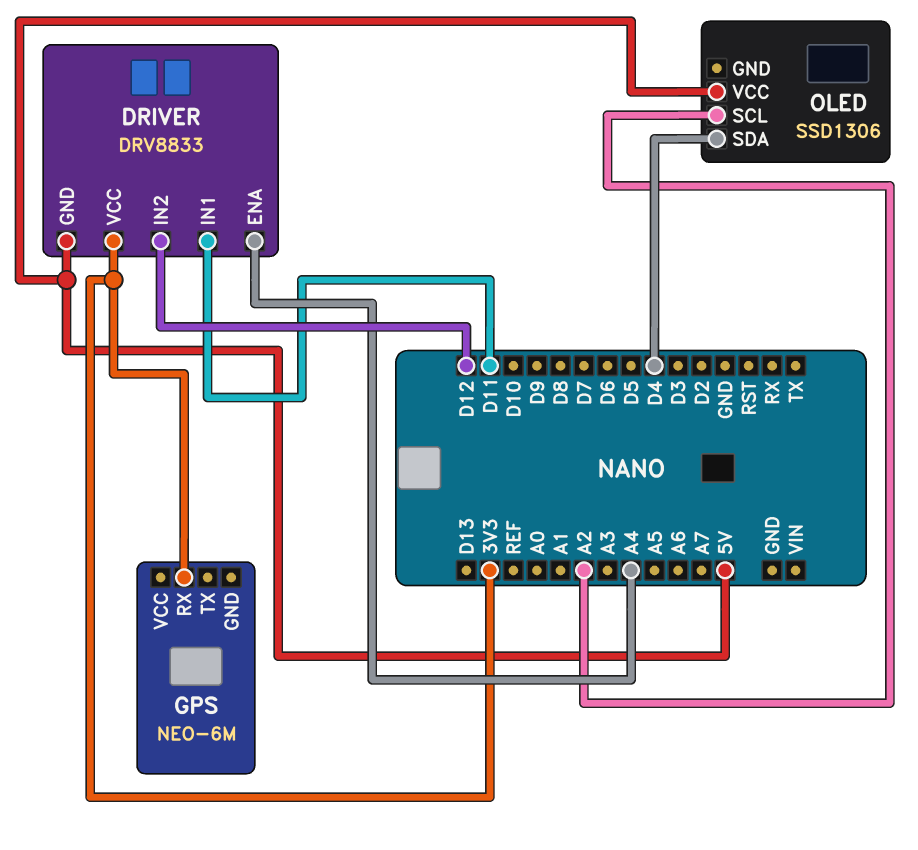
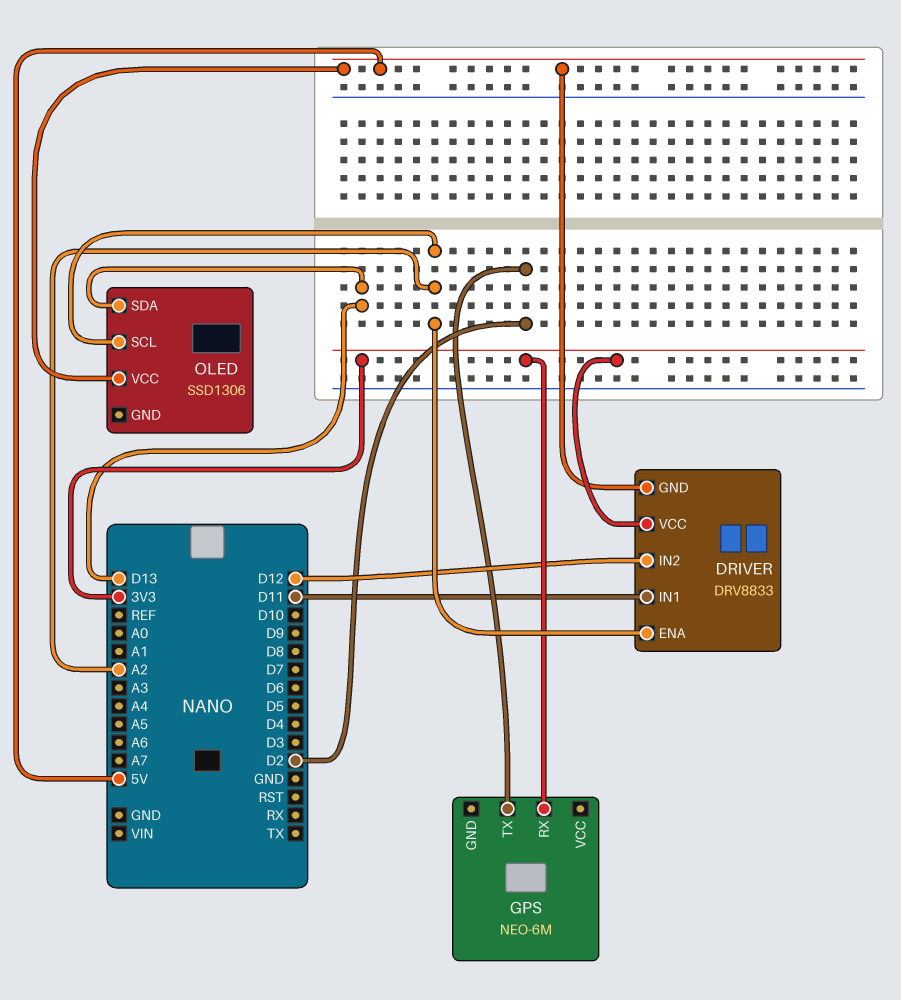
DRIVER pin ENA: A4 -> A2
GPS pin TX: none -> D2
OLED pin SDA: D4 -> D13

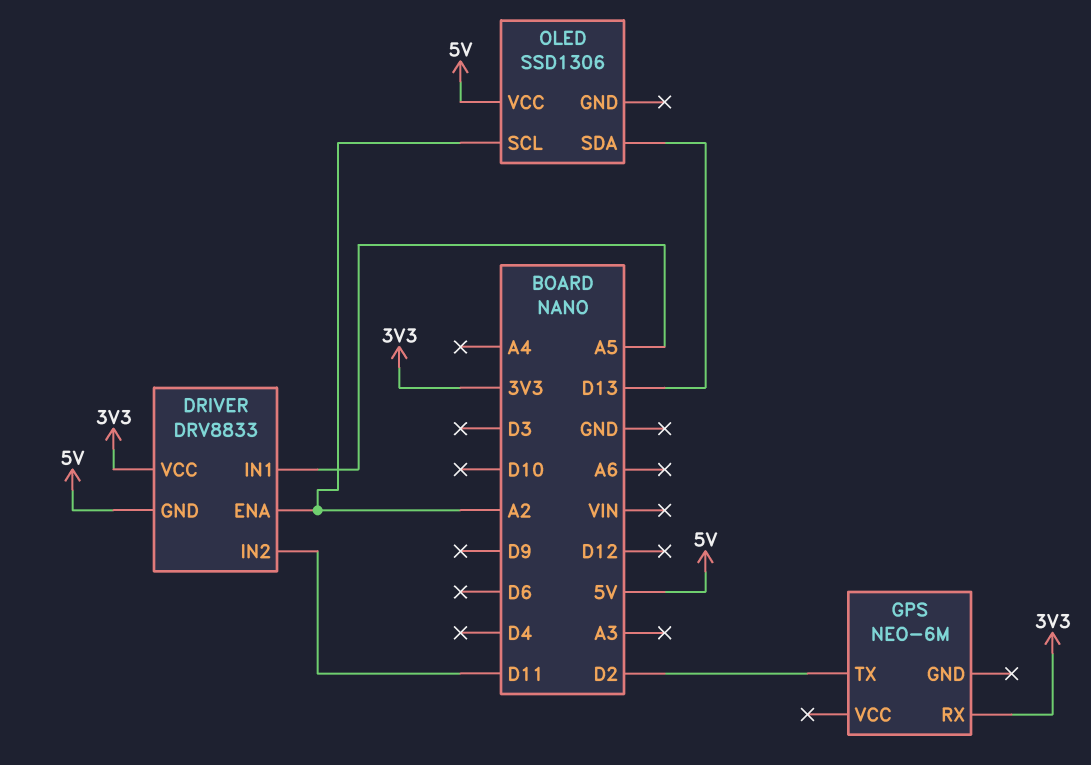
DRIVER pin IN1: D11 -> A5
DRIVER pin IN2: D12 -> D11

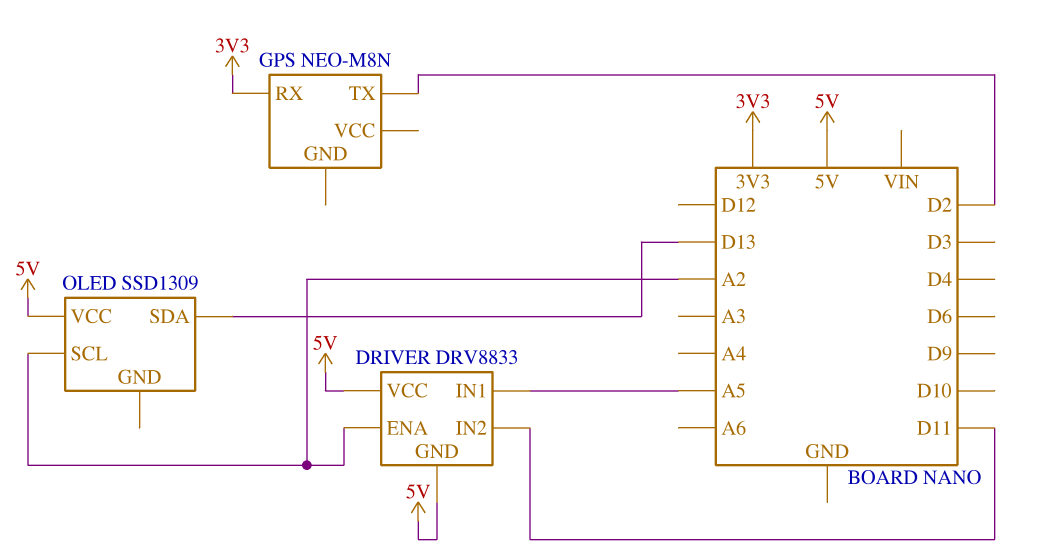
DRIVER pin VCC: 3V3 -> 5V
GPS: NEO-6M -> NEO-M8N
OLED: SSD1306 -> SSD1309

